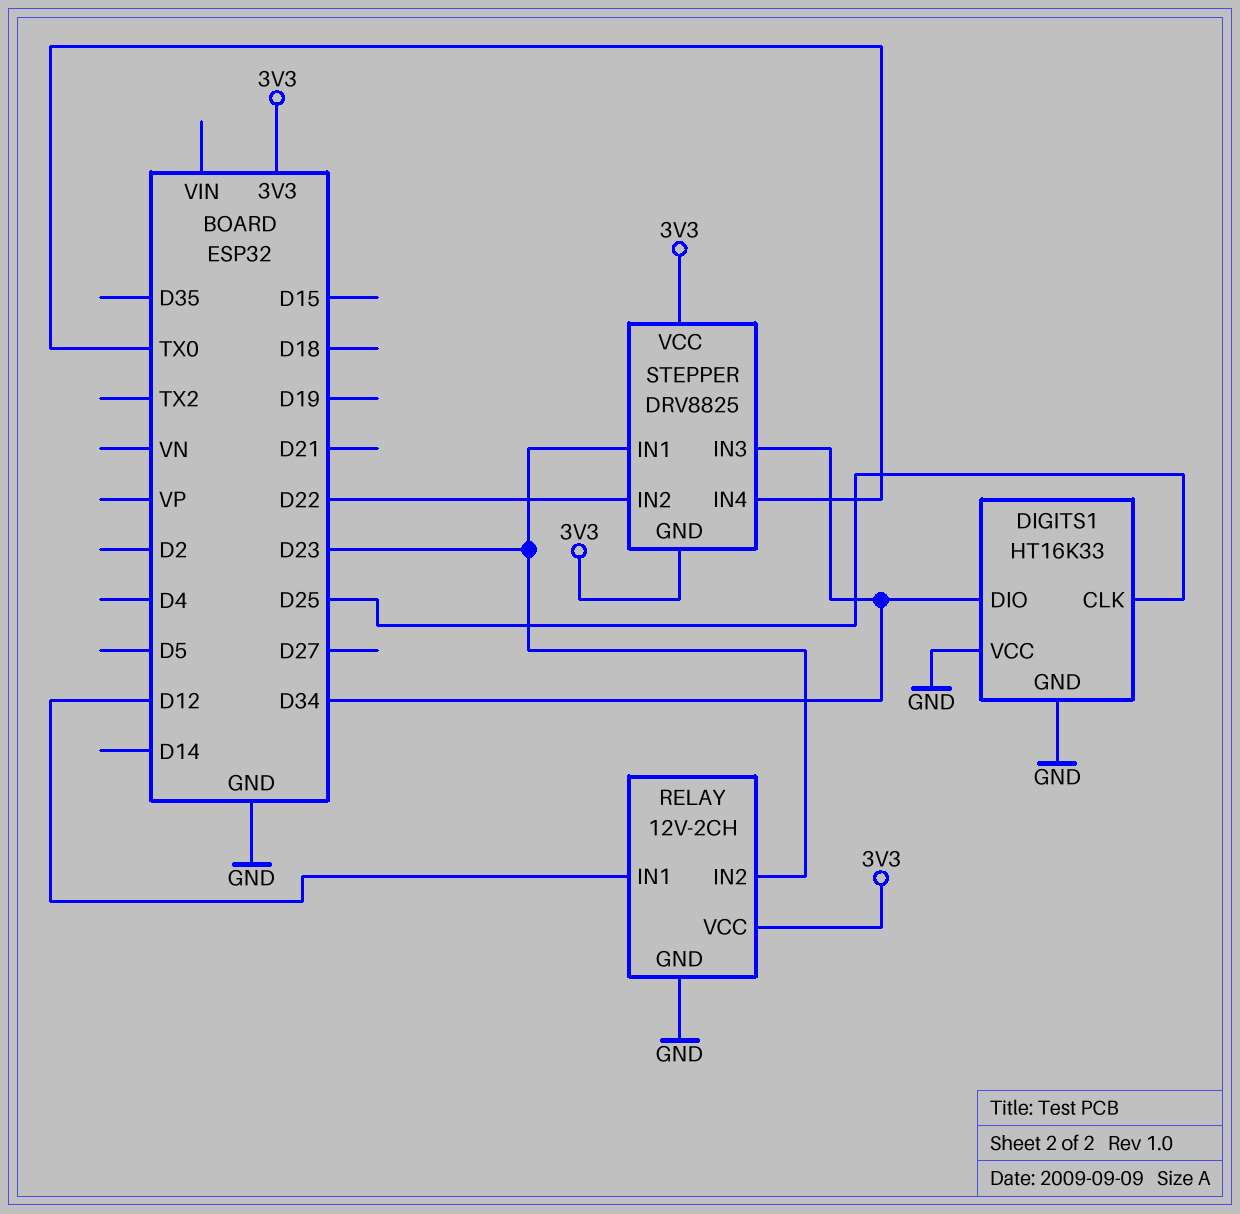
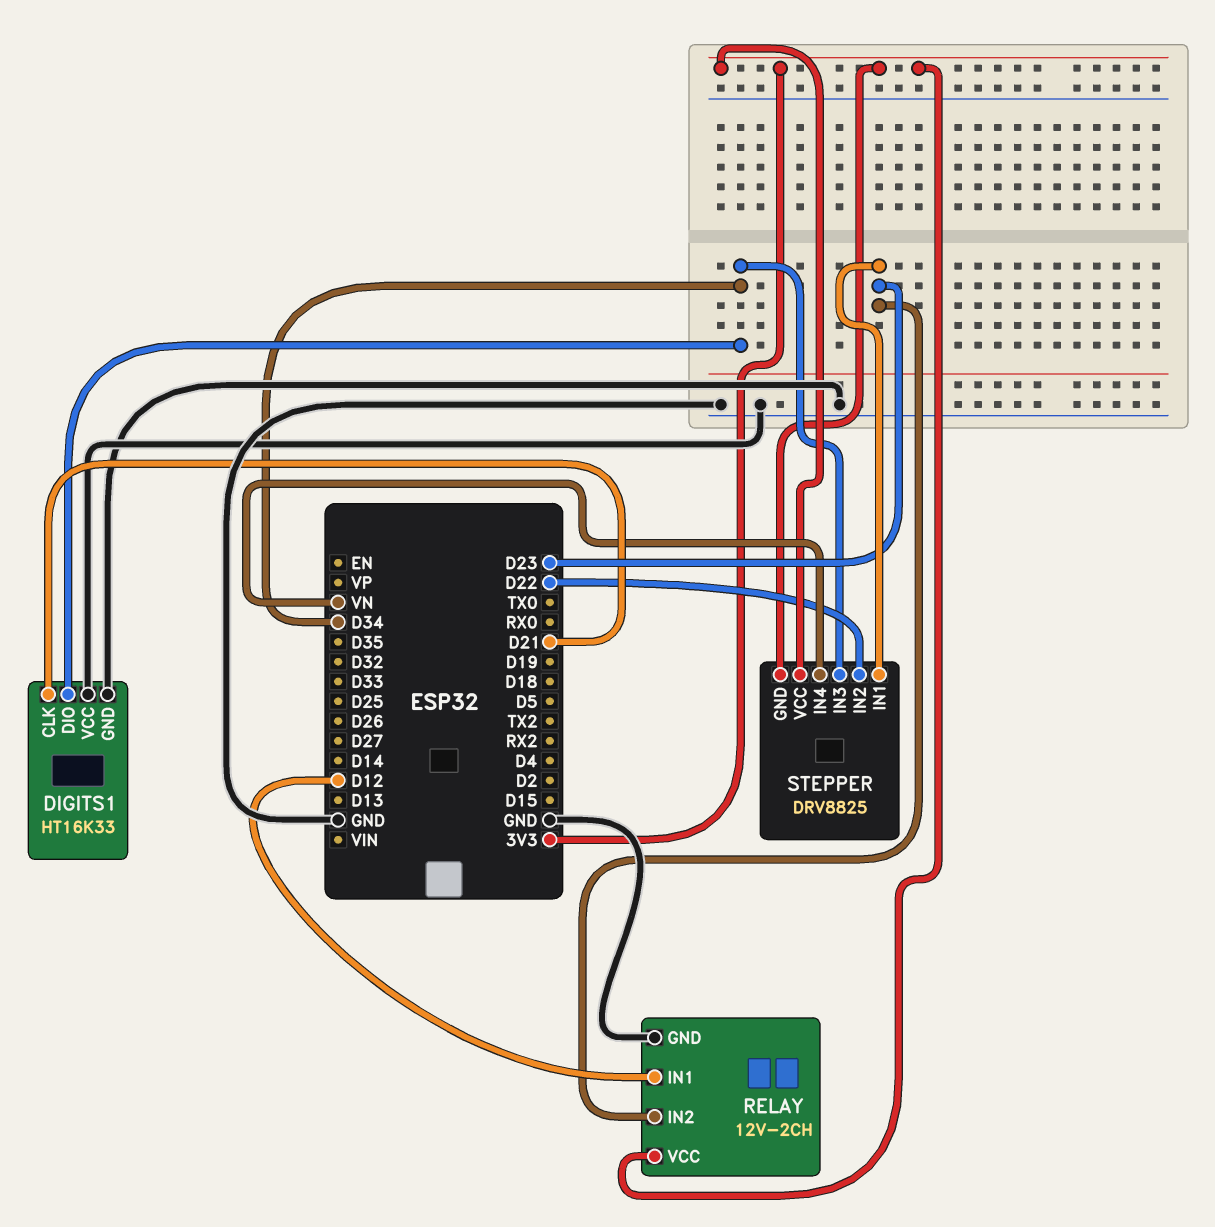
DIGITS1 pin CLK: D25 -> D21
STEPPER pin IN4: TX0 -> VN

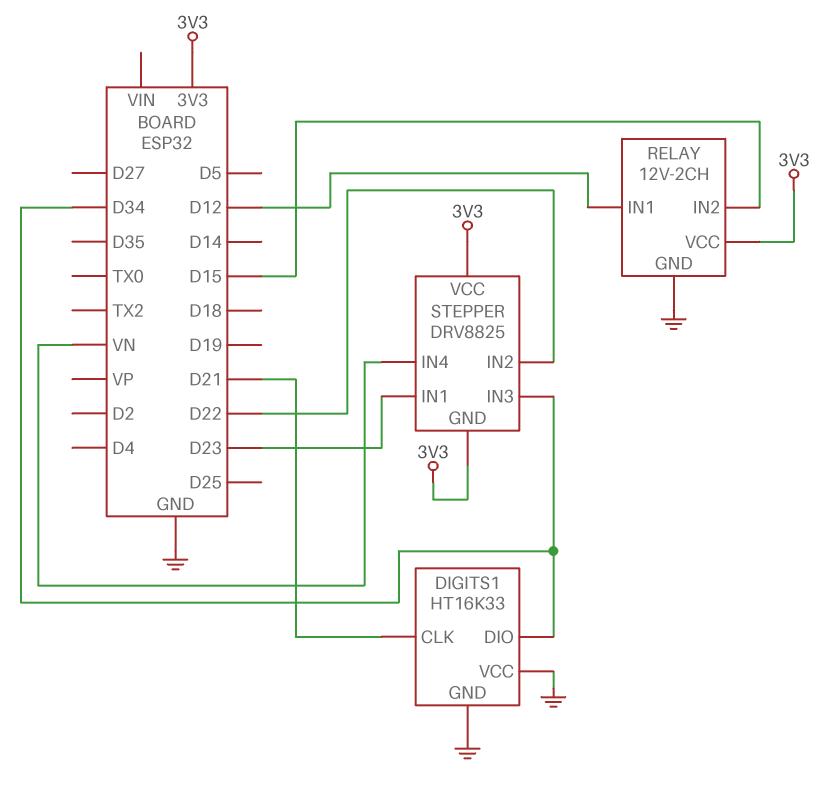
RELAY pin IN2: D23 -> D15

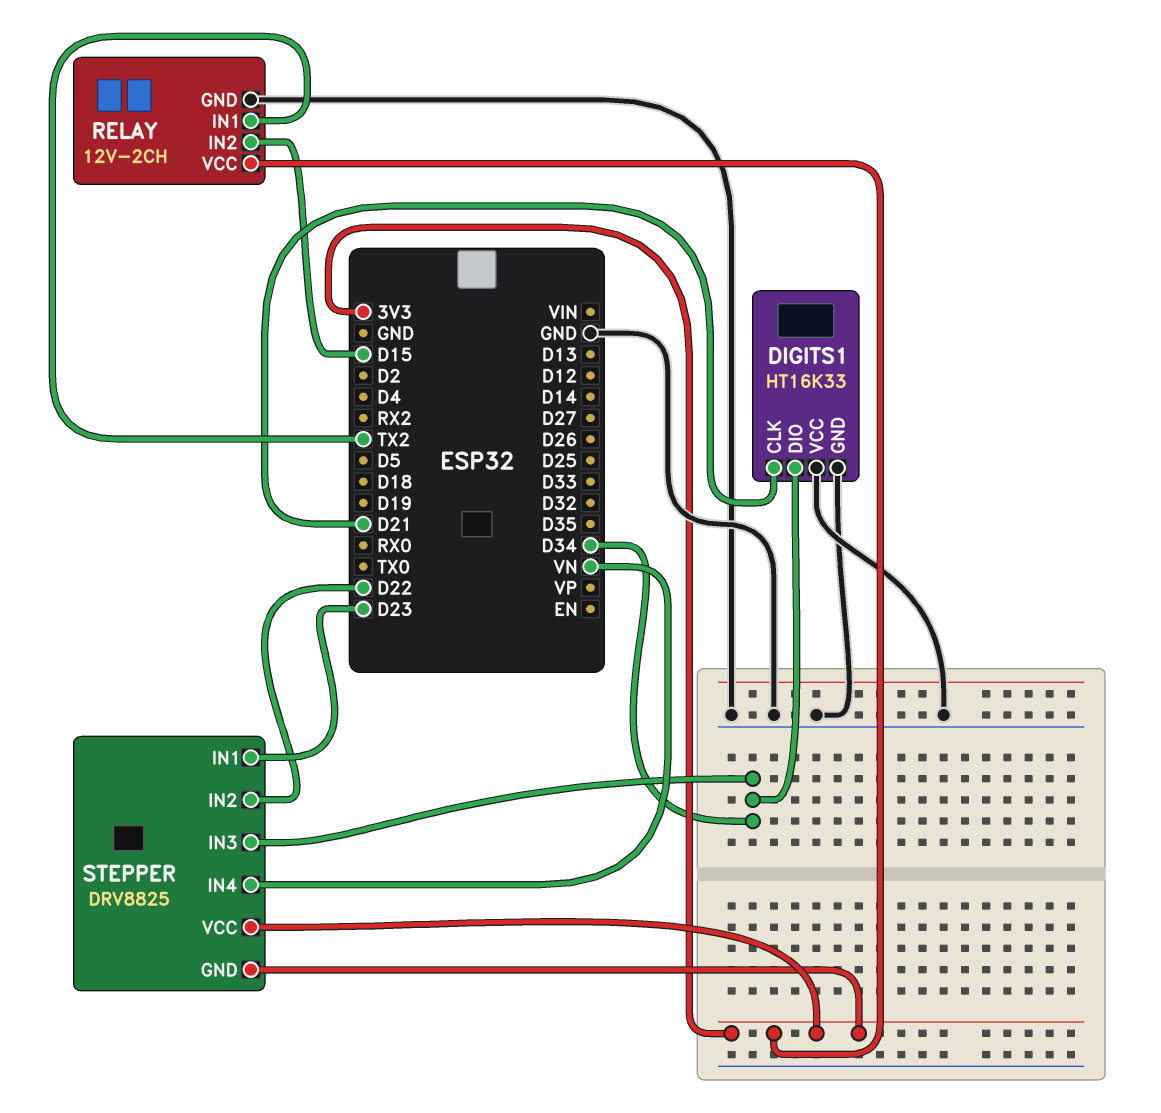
RELAY pin IN1: D12 -> TX2

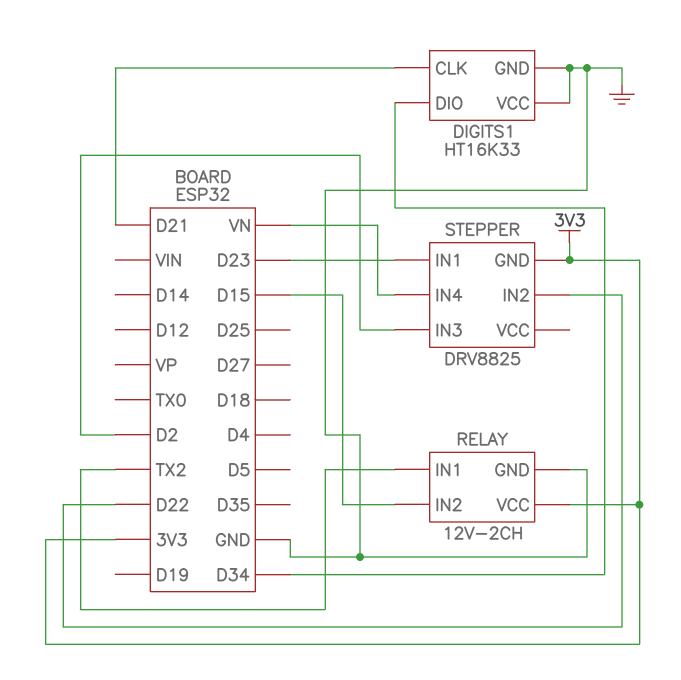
STEPPER pin IN3: D34 -> D2
STEPPER pin VCC: 3V3 -> none

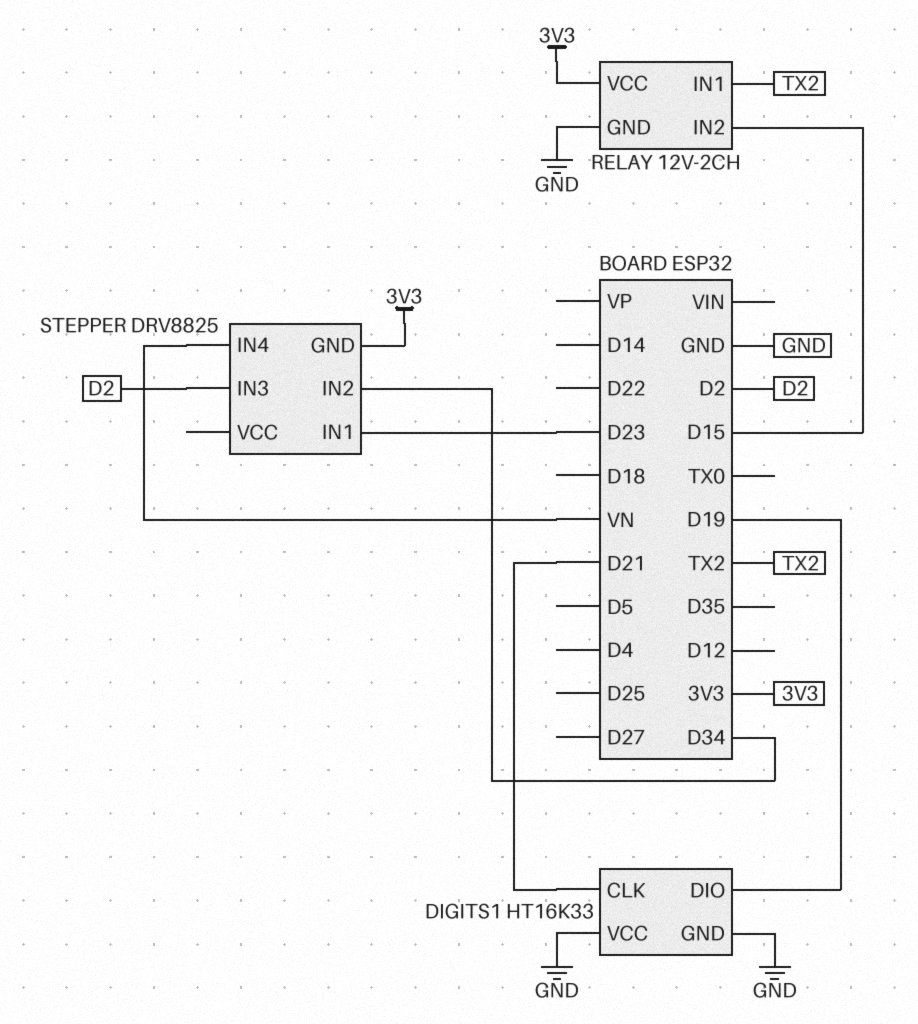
DIGITS1 pin DIO: D34 -> D19
STEPPER pin IN2: D22 -> D34

